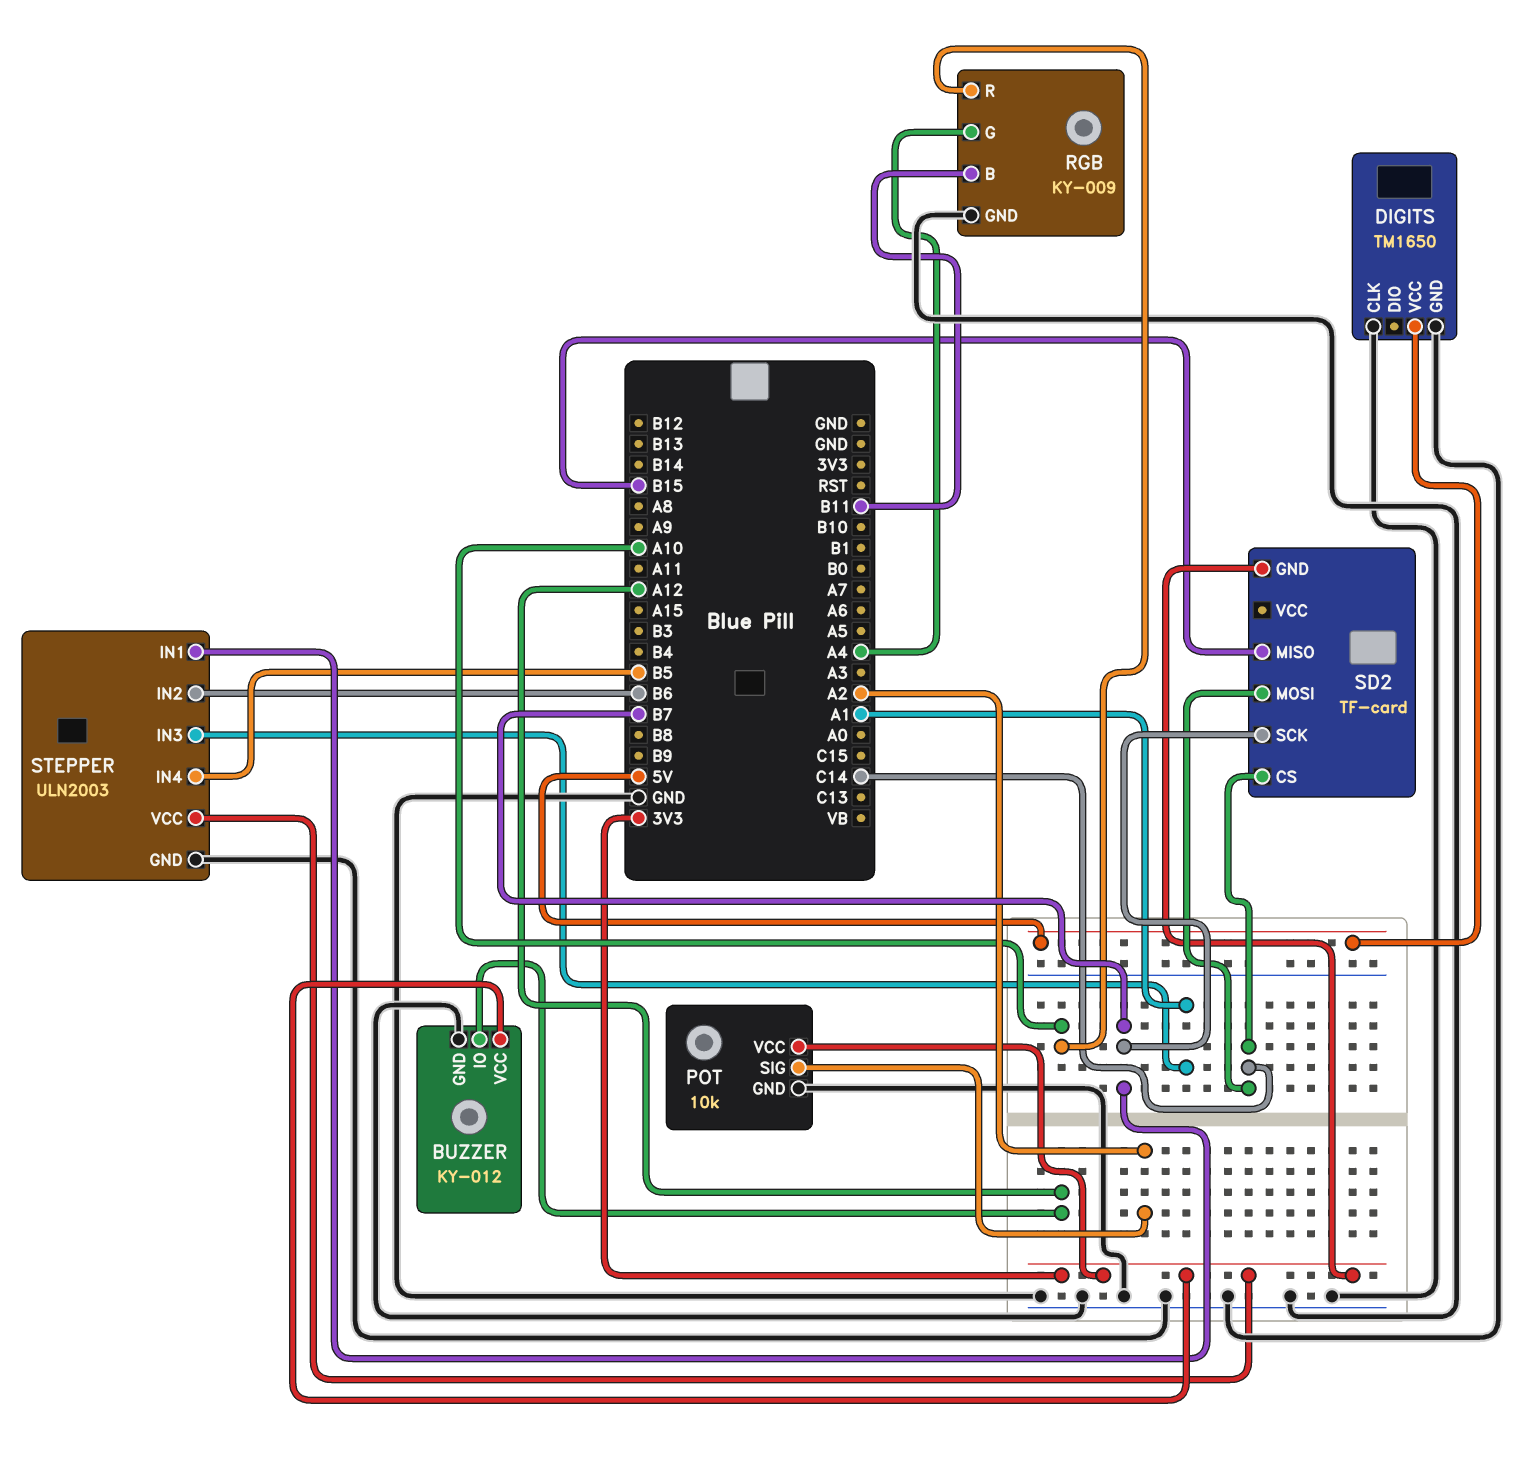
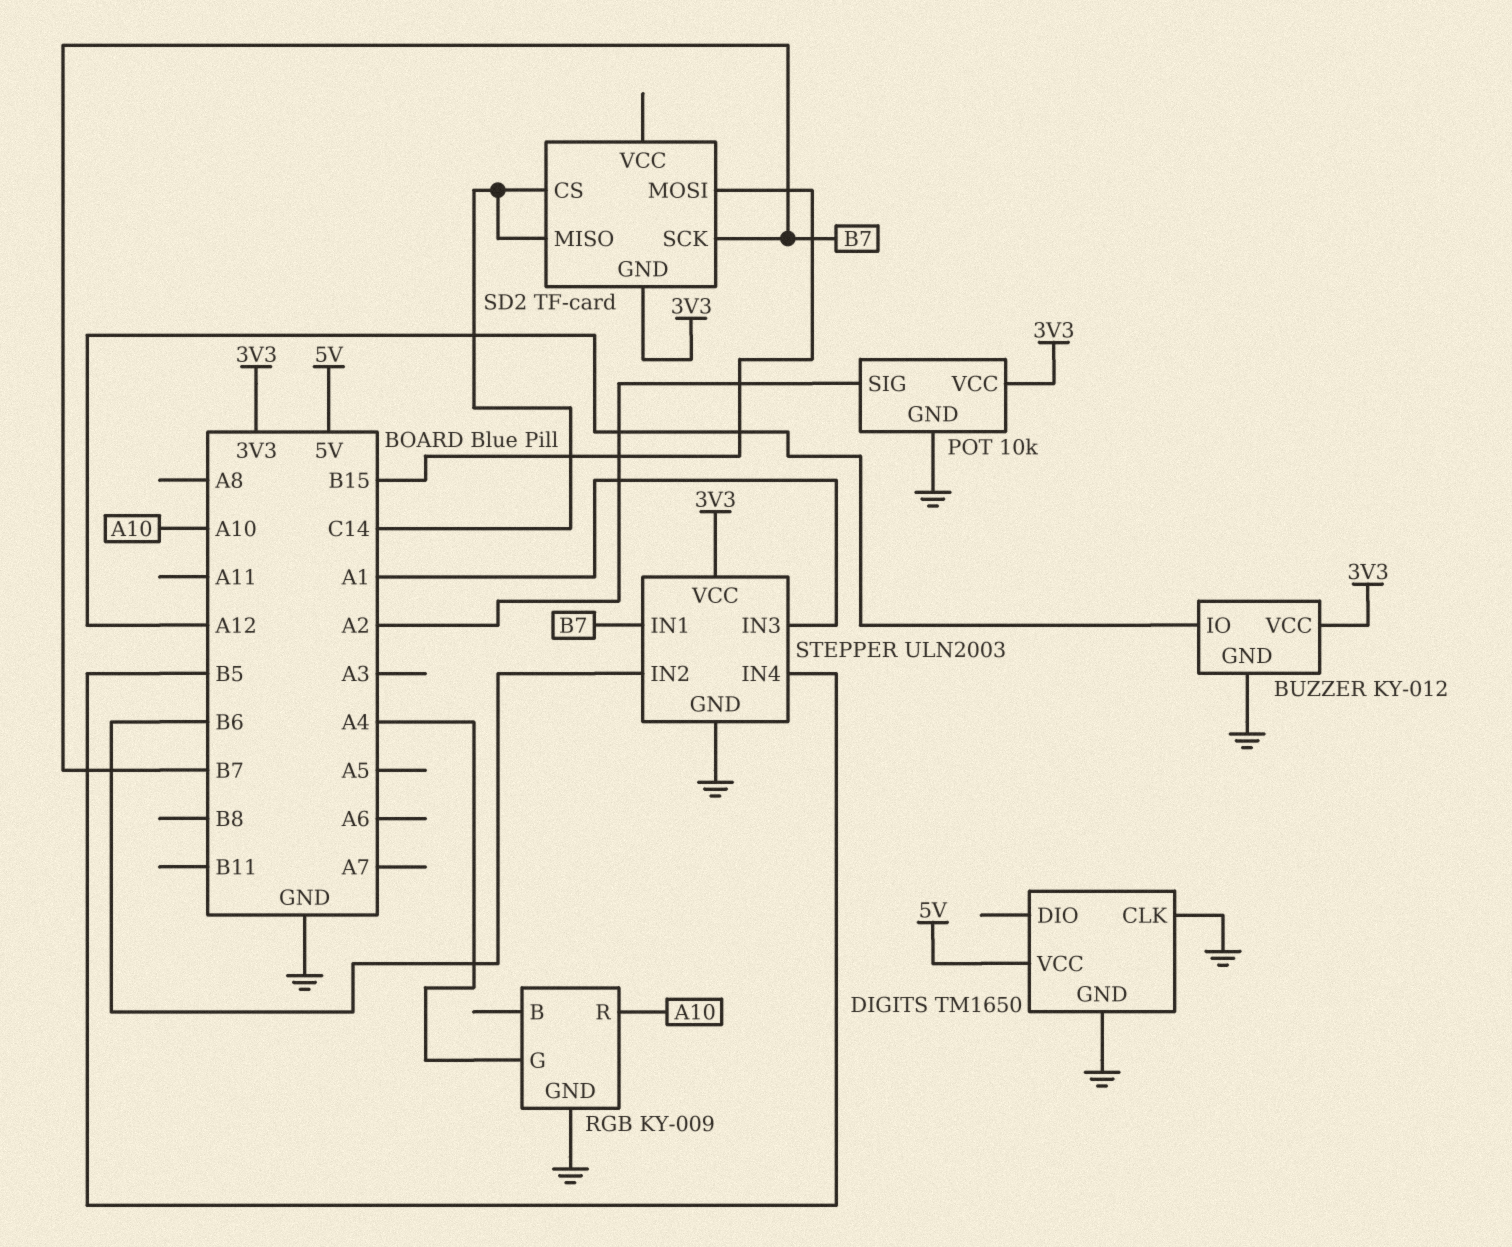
RGB pin B: B11 -> none
SD2 pin MISO: B15 -> C14
SD2 pin MOSI: C14 -> B15

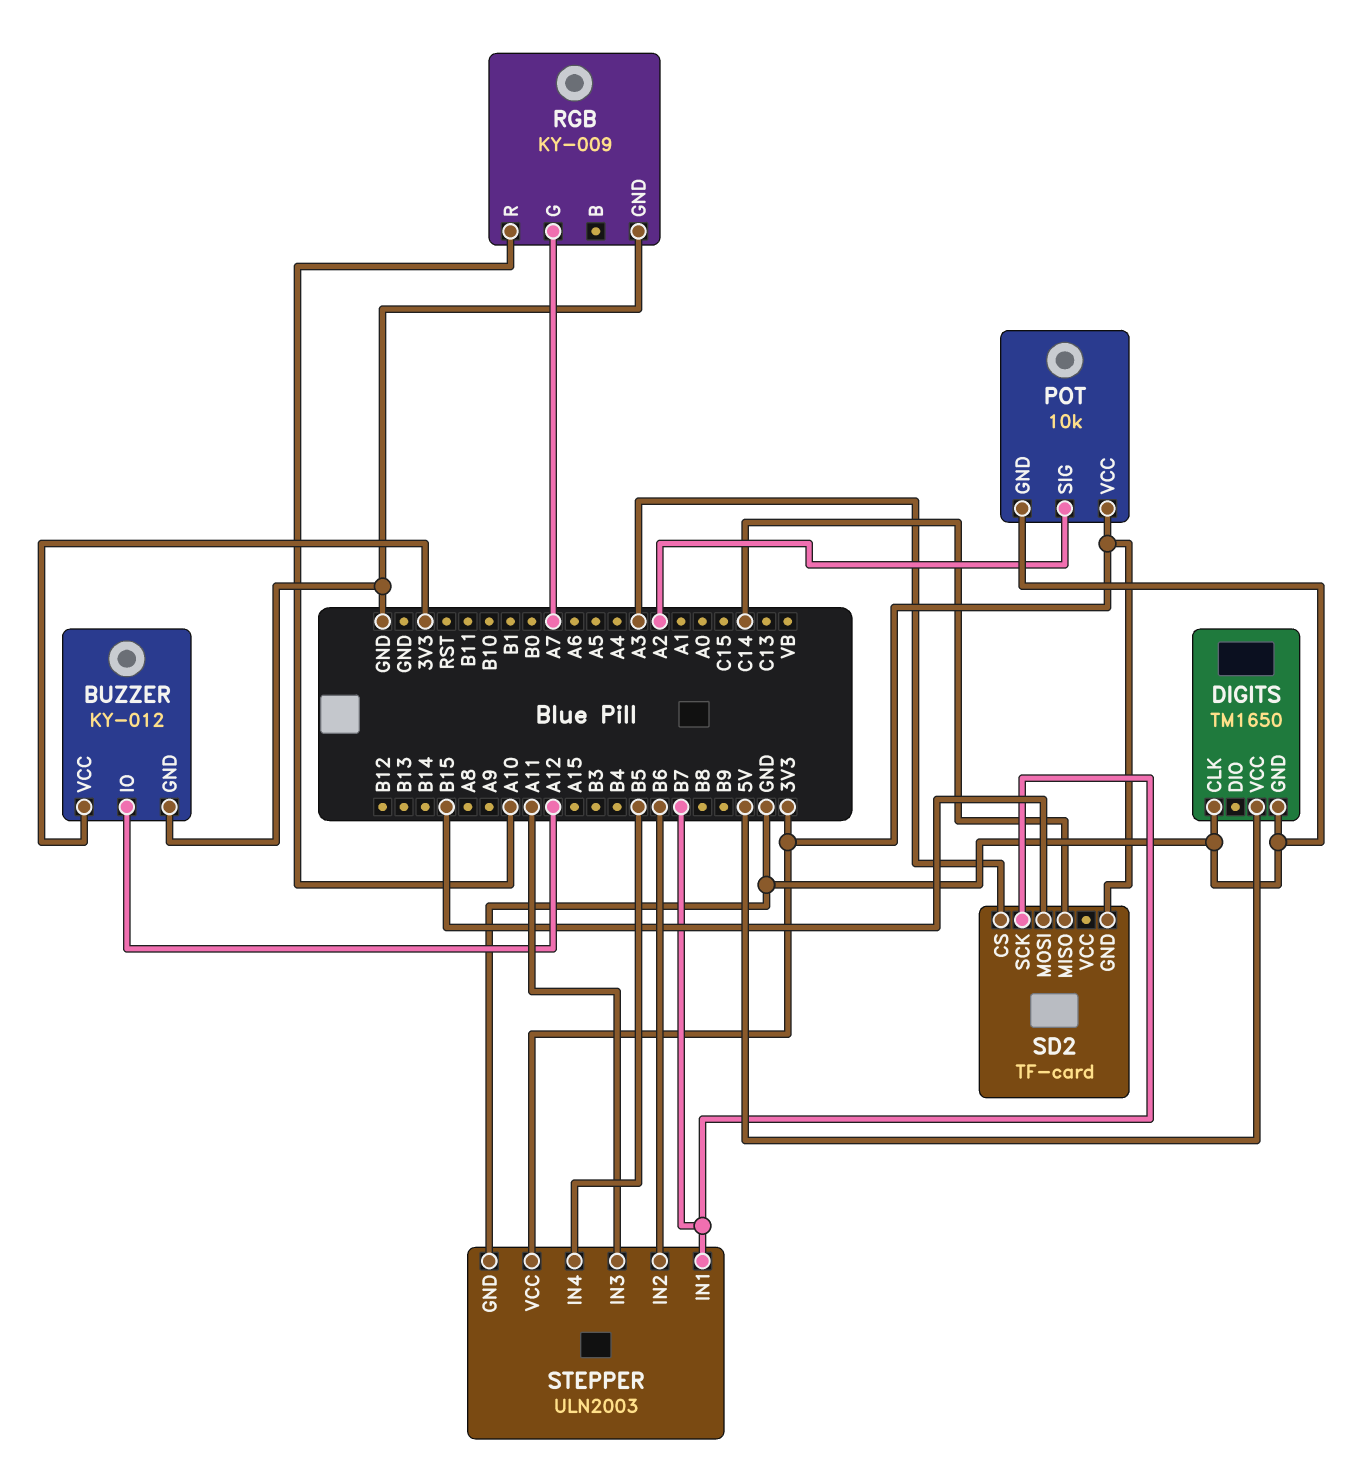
RGB pin G: A4 -> A7
SD2 pin CS: C14 -> A3
STEPPER pin IN3: A1 -> A11

